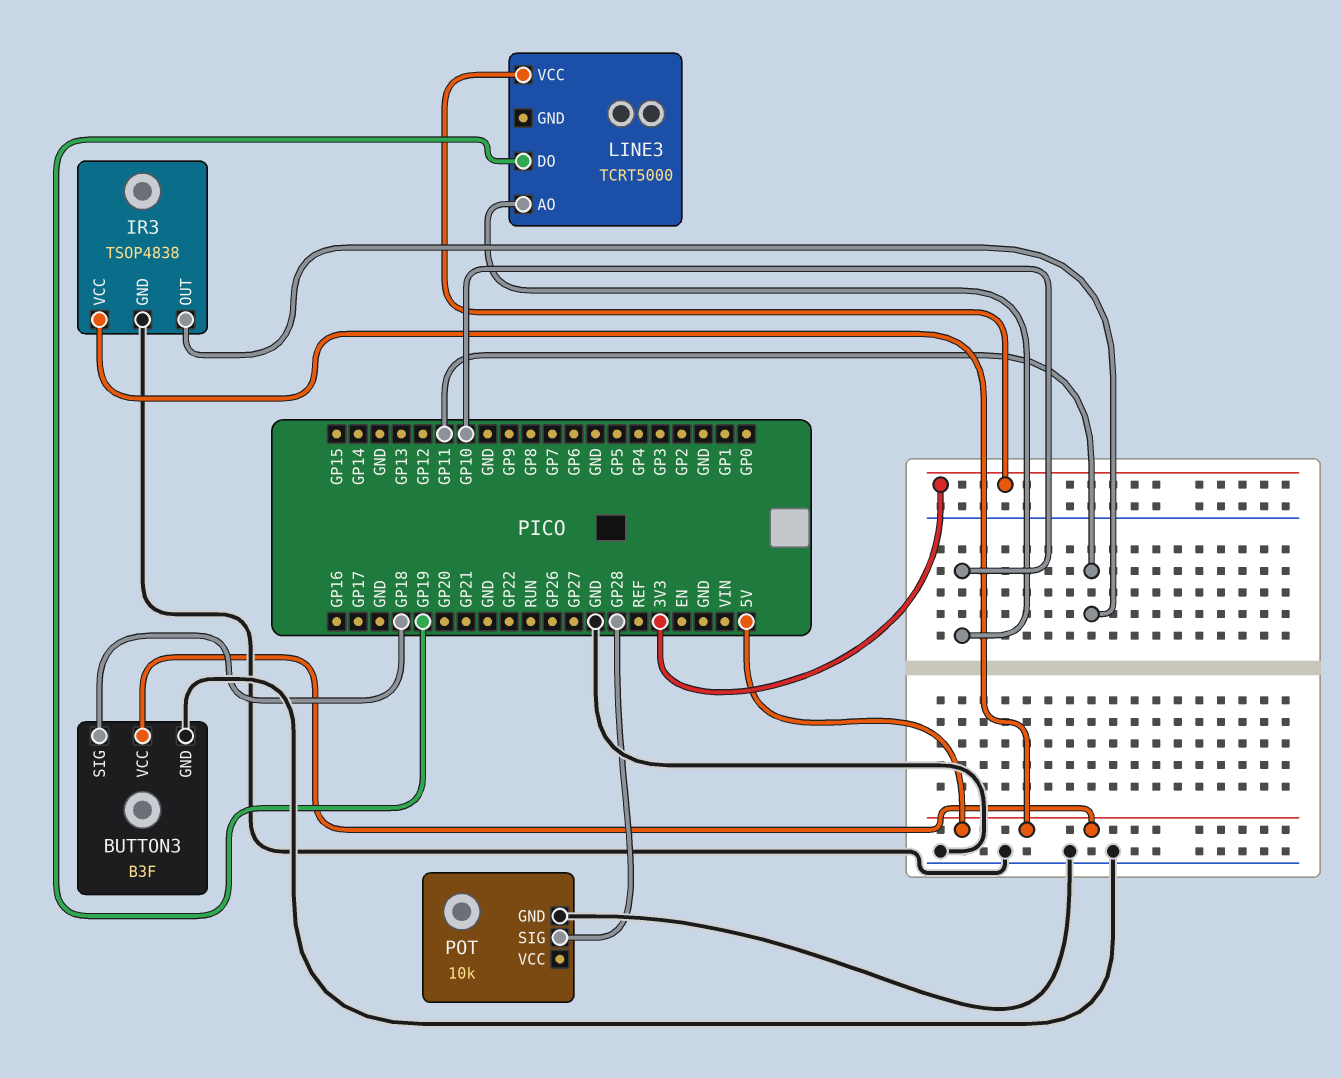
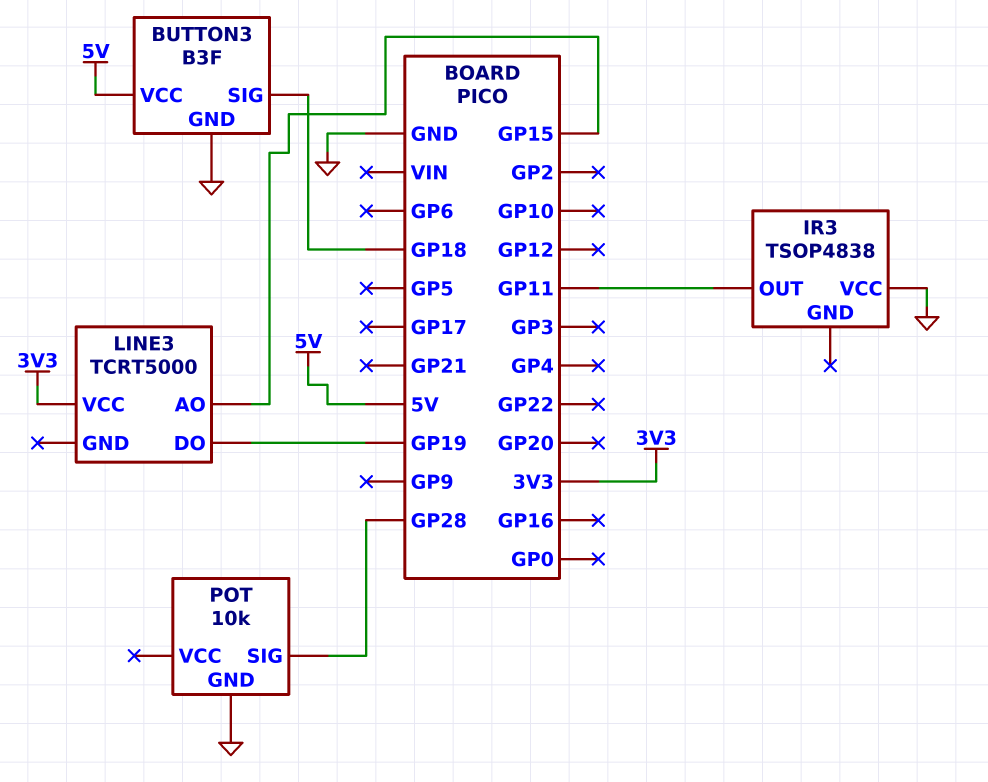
IR3 pin GND: GND -> none
IR3 pin VCC: 5V -> GND
LINE3 pin AO: GP10 -> GP15

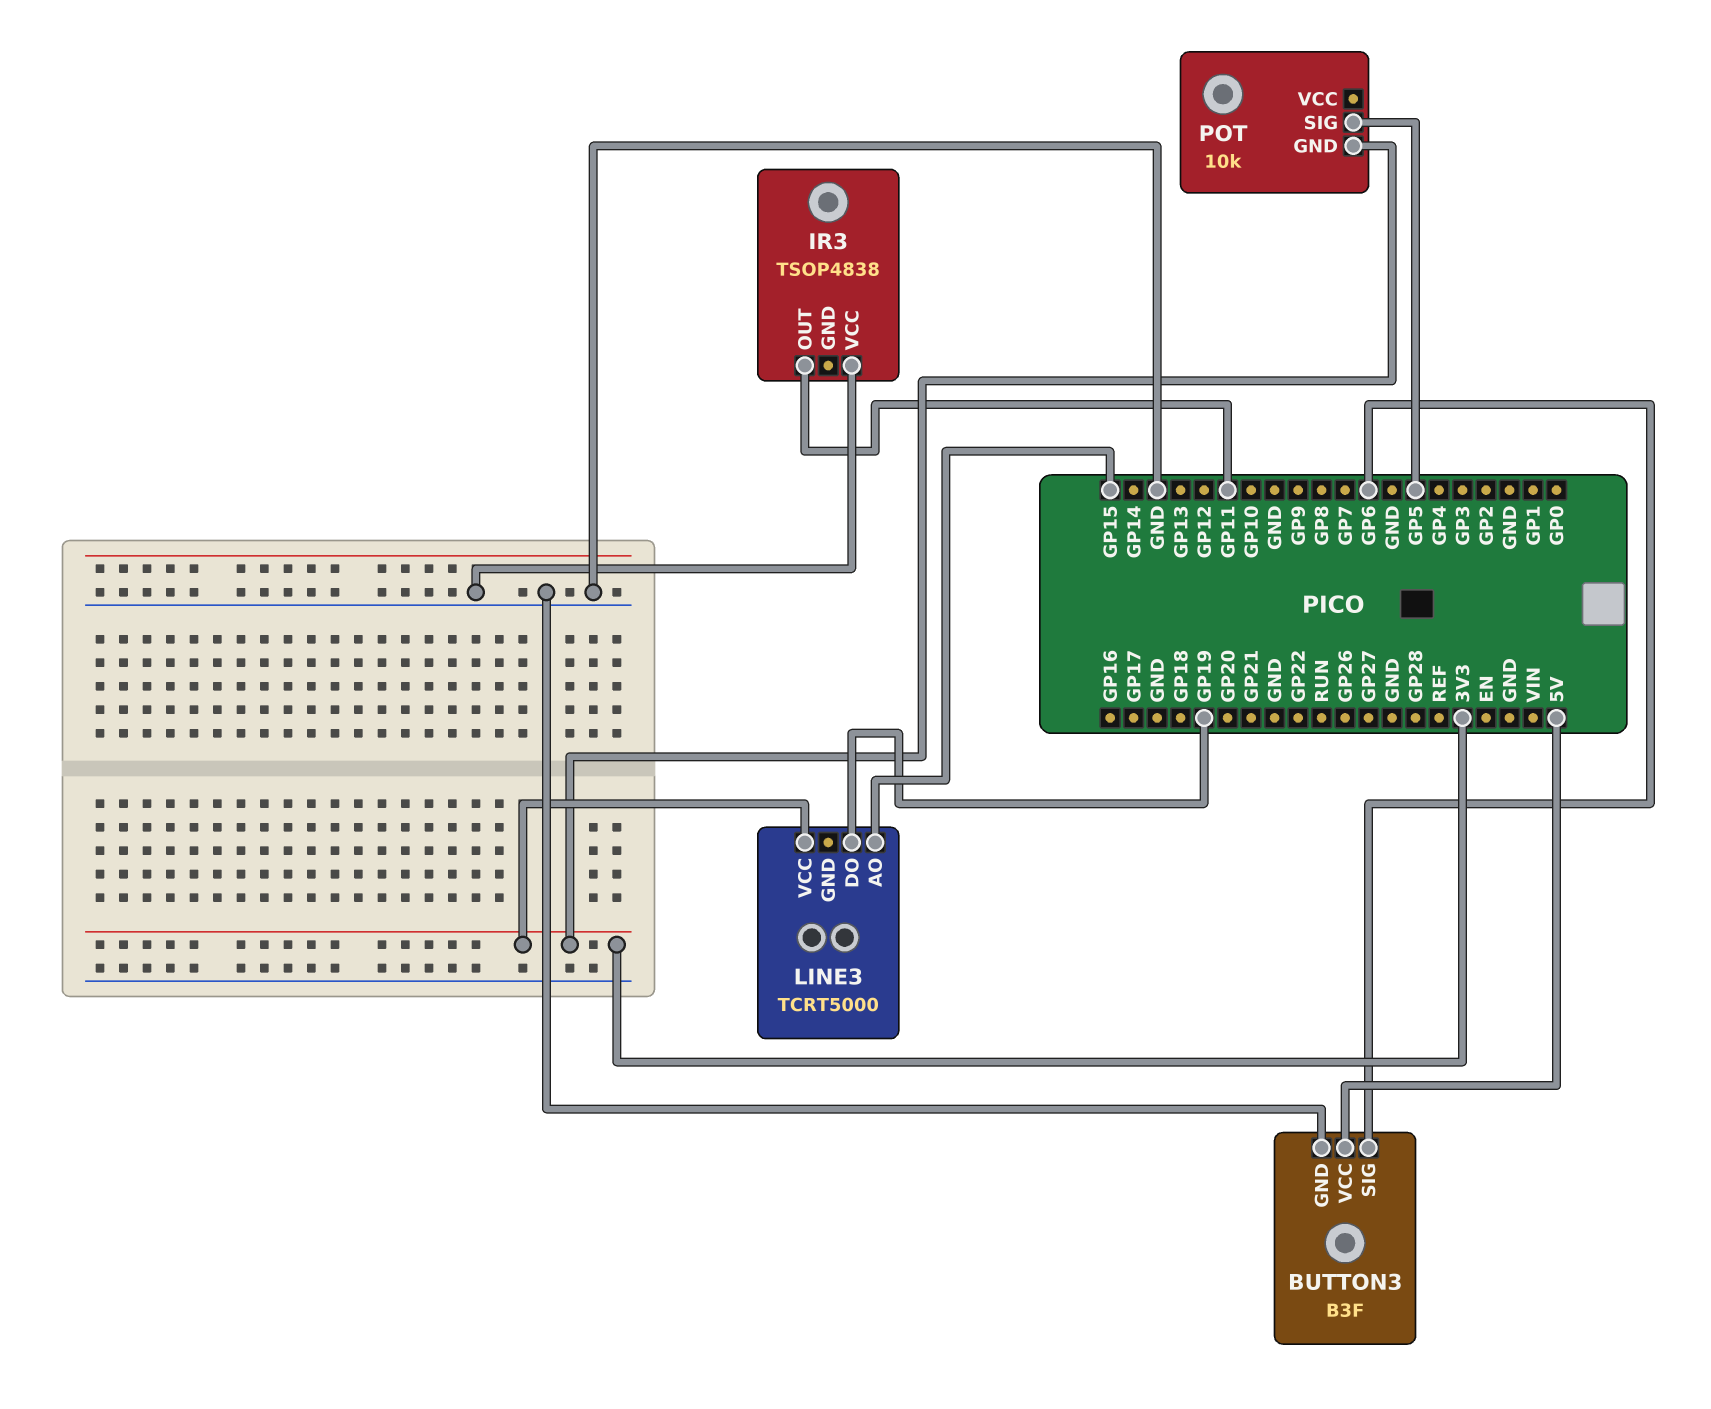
BUTTON3 pin SIG: GP18 -> GP6
POT pin GND: GND -> 3V3
POT pin SIG: GP28 -> GP5

